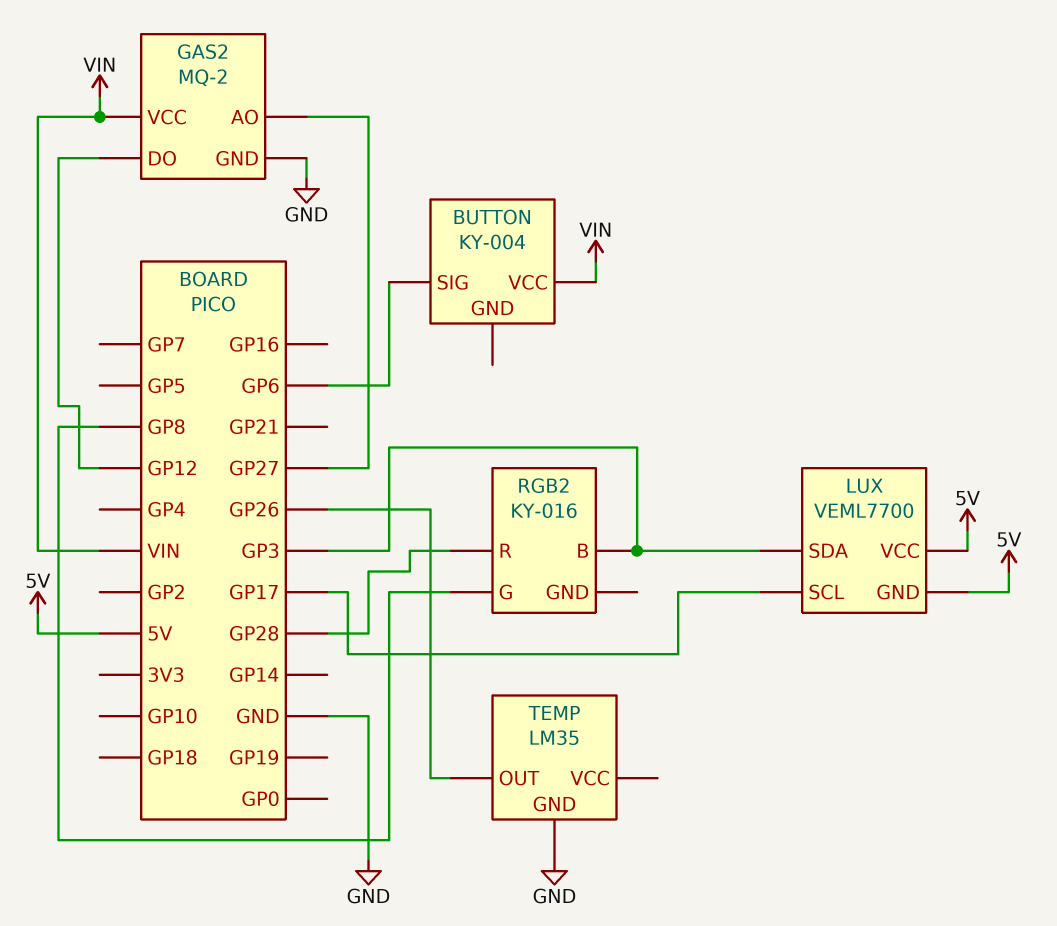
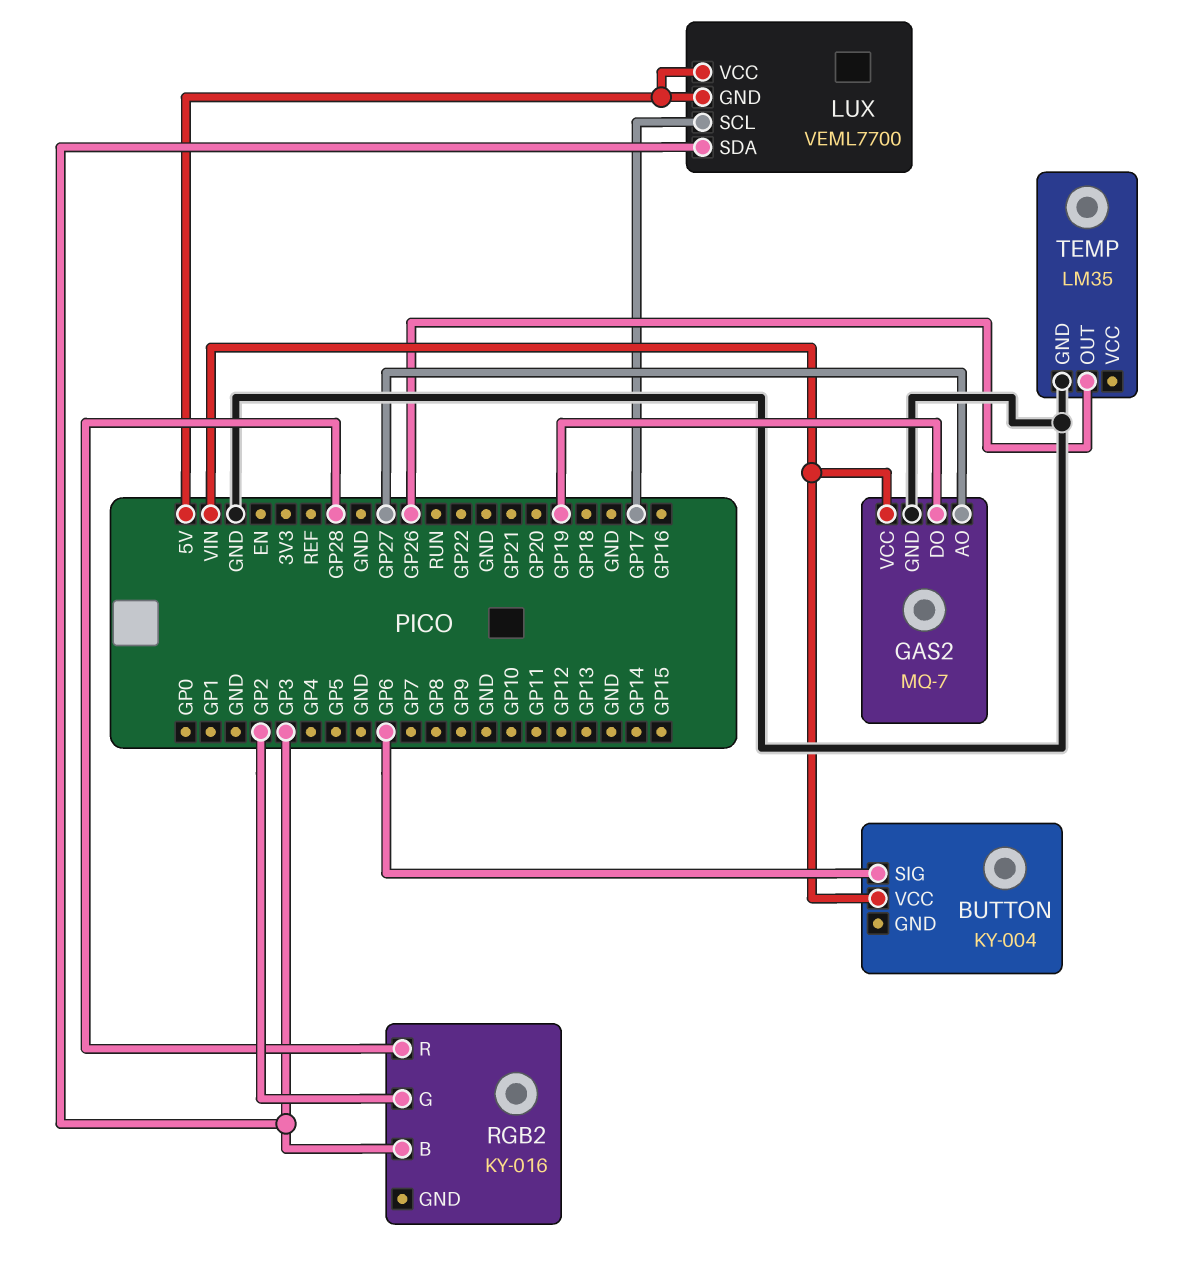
GAS2: MQ-2 -> MQ-7
GAS2 pin DO: GP12 -> GP19
RGB2 pin G: GP8 -> GP2

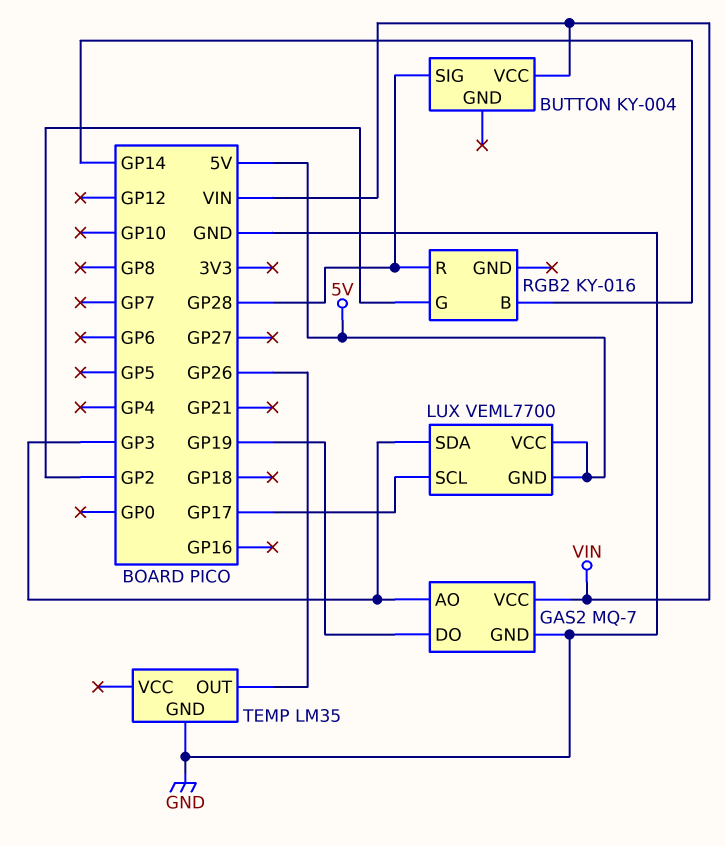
BUTTON pin SIG: GP6 -> GP28
GAS2 pin AO: GP27 -> GP3
RGB2 pin B: GP3 -> GP14

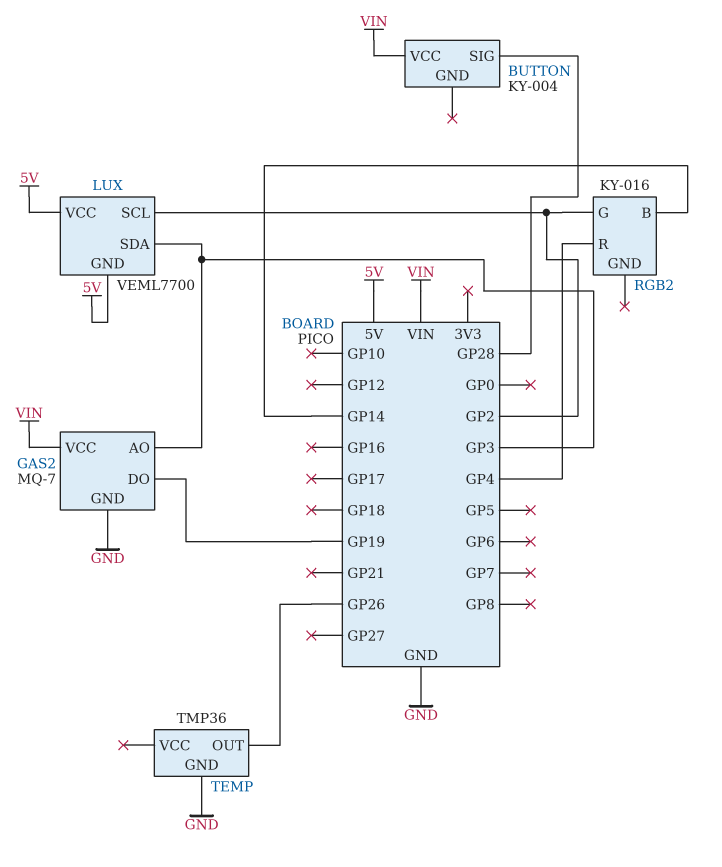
LUX pin SCL: GP17 -> GP2
RGB2 pin R: GP28 -> GP4
TEMP: LM35 -> TMP36

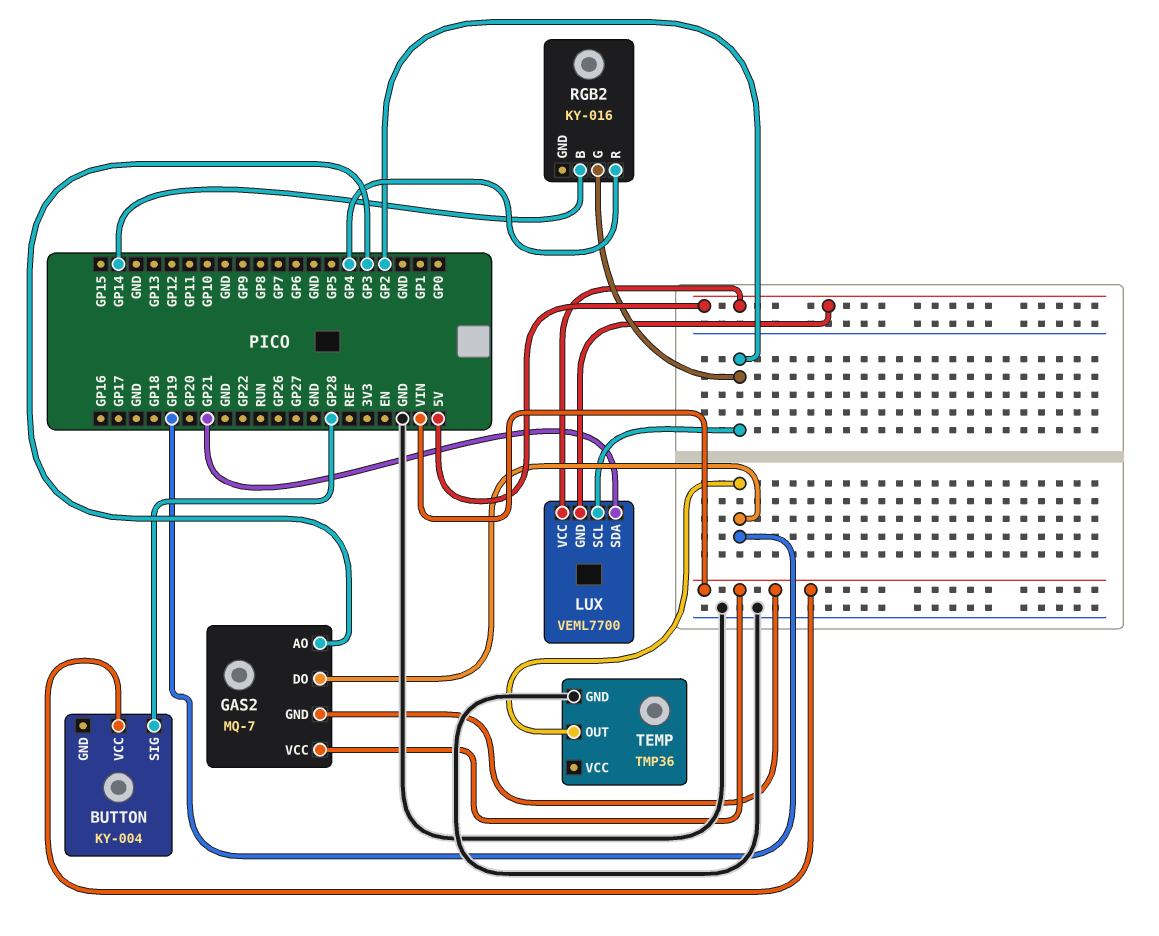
GAS2 pin GND: GND -> VIN
LUX pin SDA: GP3 -> GP21
TEMP pin OUT: GP26 -> GP19

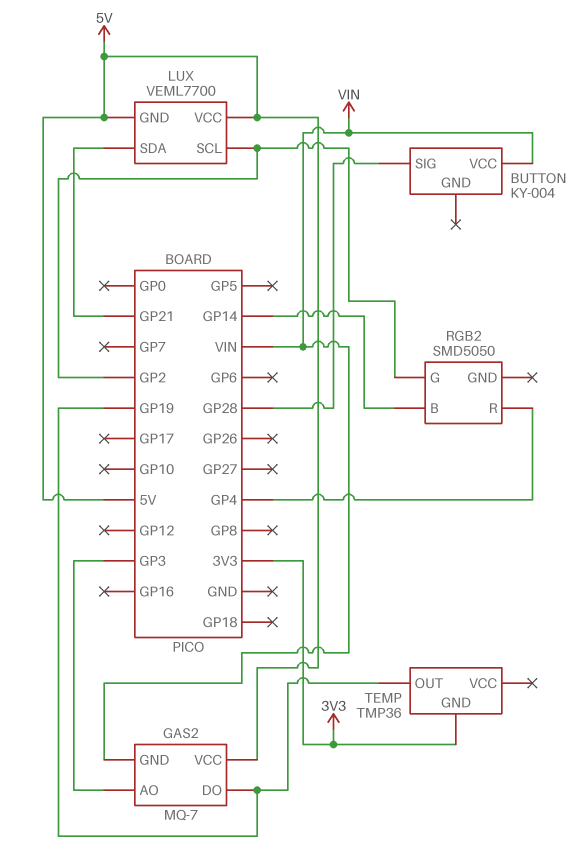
GAS2 pin VCC: VIN -> 5V
RGB2: KY-016 -> SMD5050
TEMP pin GND: GND -> 3V3

